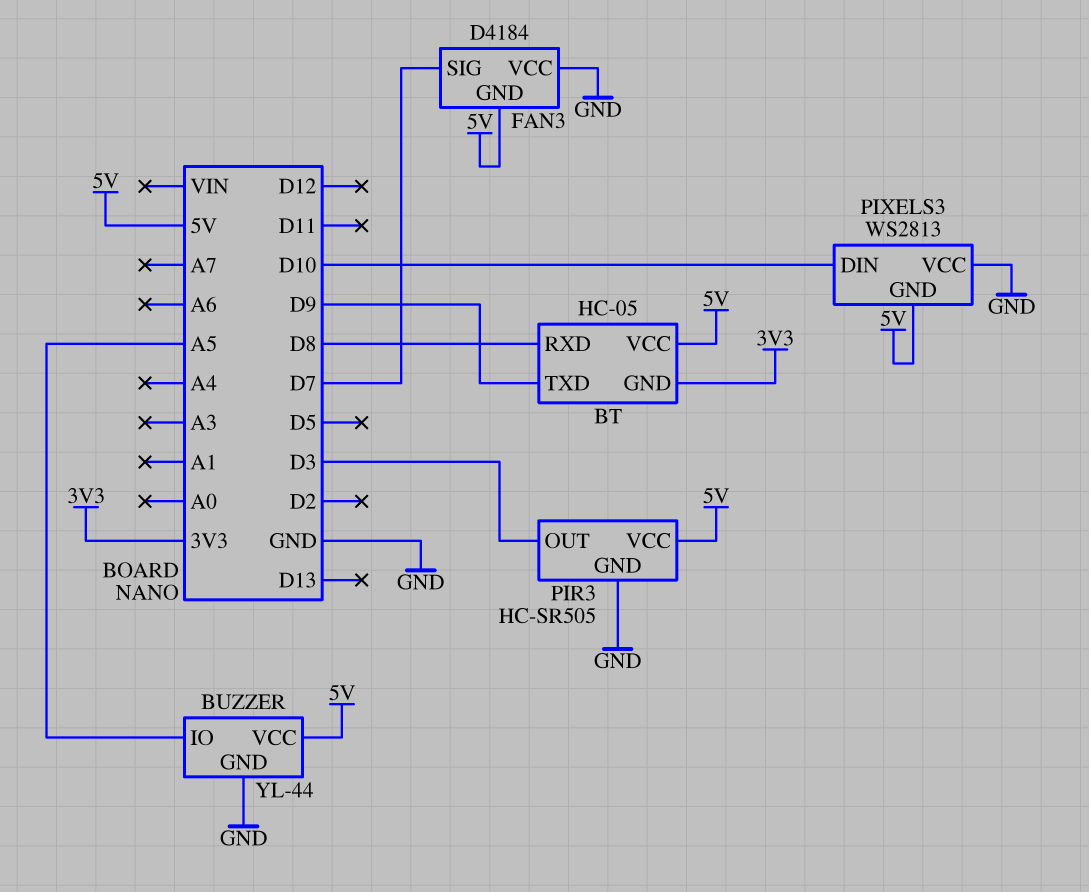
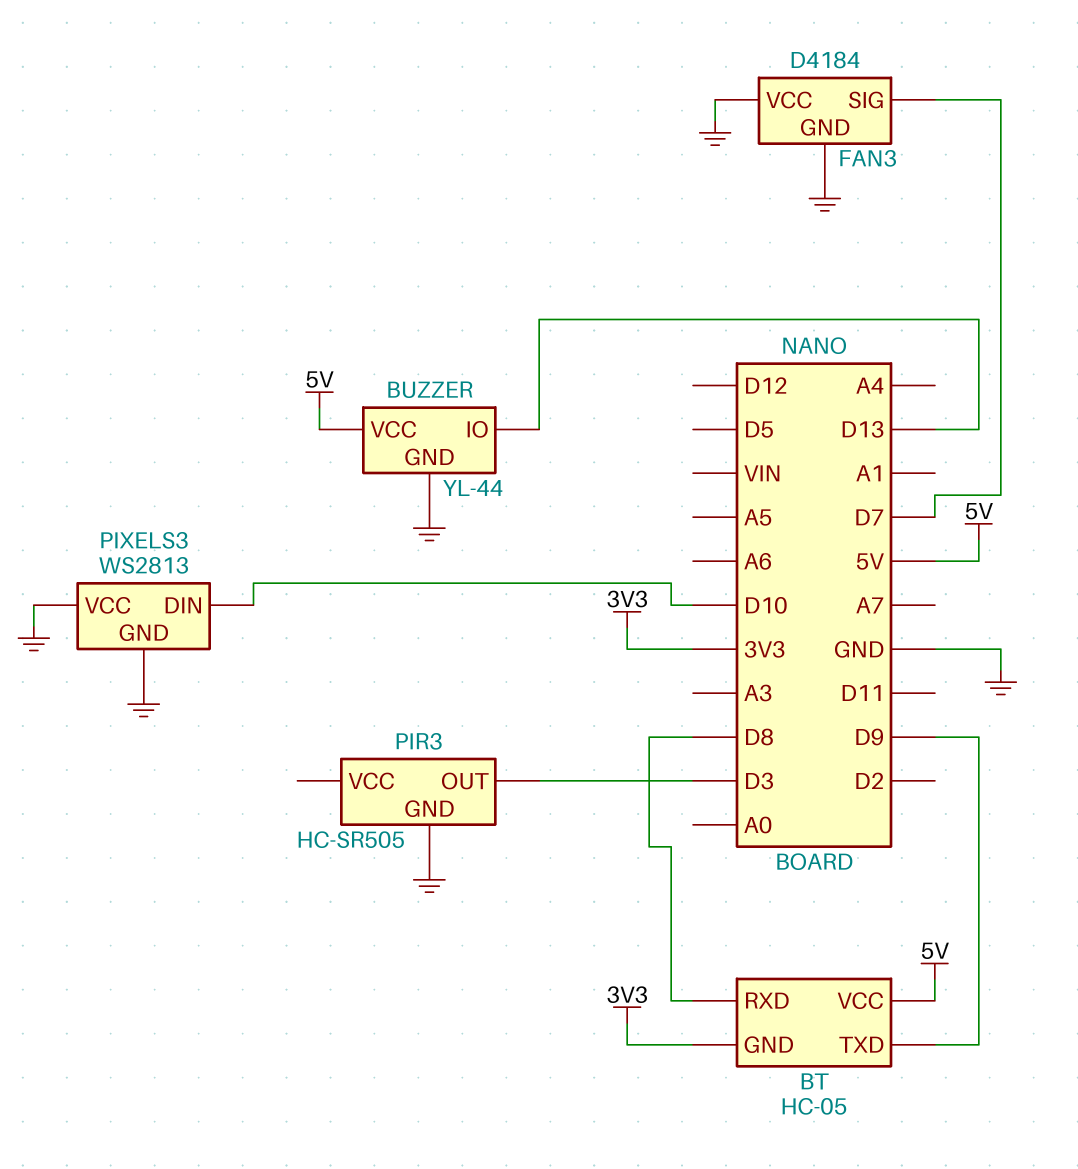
BUZZER pin IO: A5 -> D13
FAN3 pin GND: 5V -> GND
PIR3 pin VCC: 5V -> none
PIXELS3 pin GND: 5V -> GND

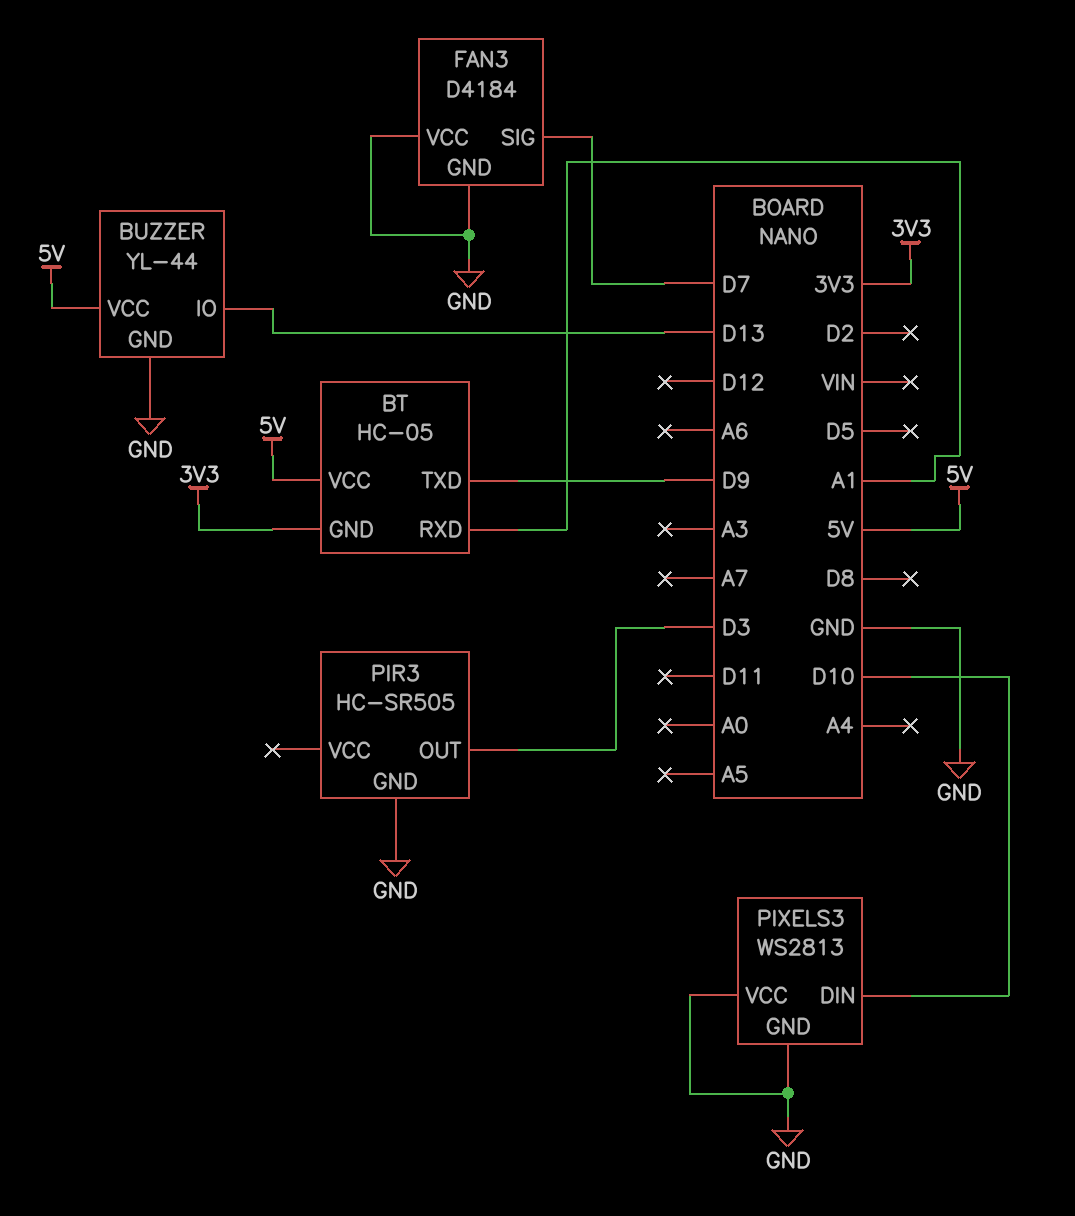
BT pin RXD: D8 -> A1

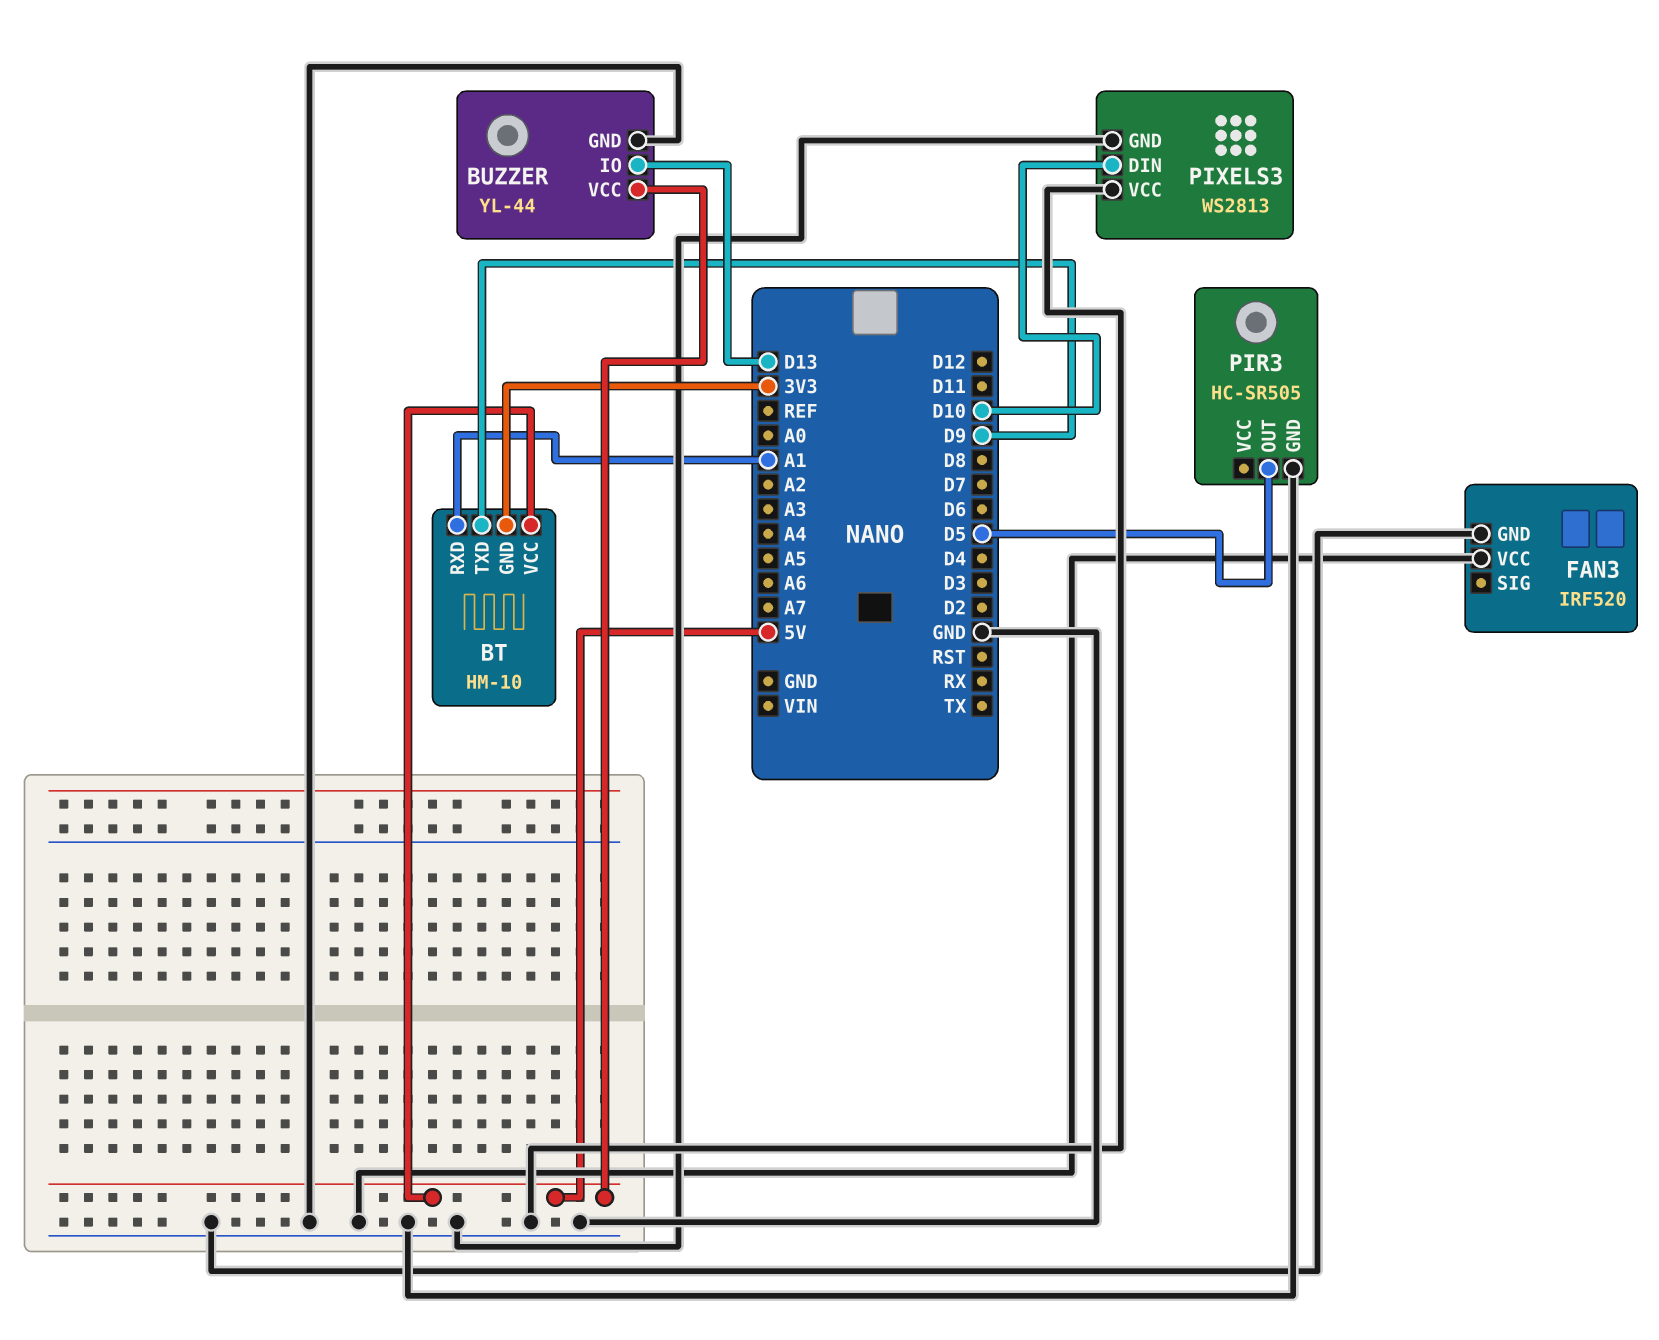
BT: HC-05 -> HM-10
FAN3: D4184 -> IRF520
FAN3 pin SIG: D7 -> none
PIR3 pin OUT: D3 -> D5

